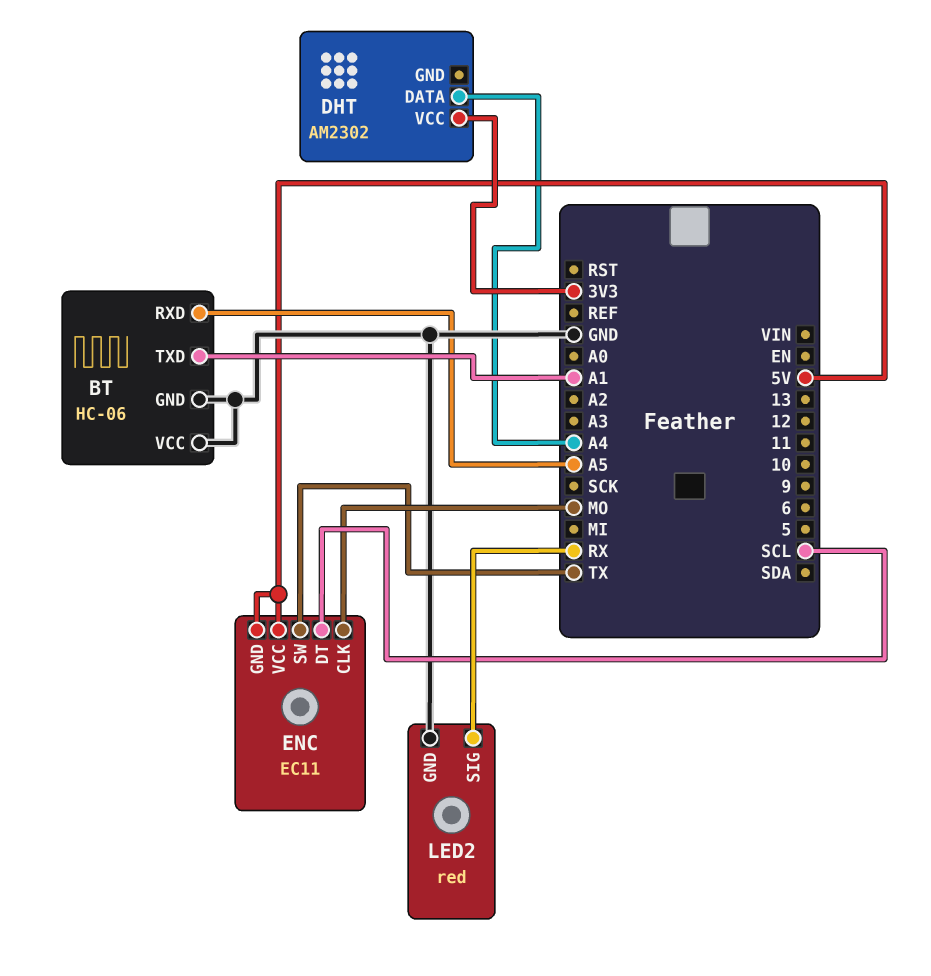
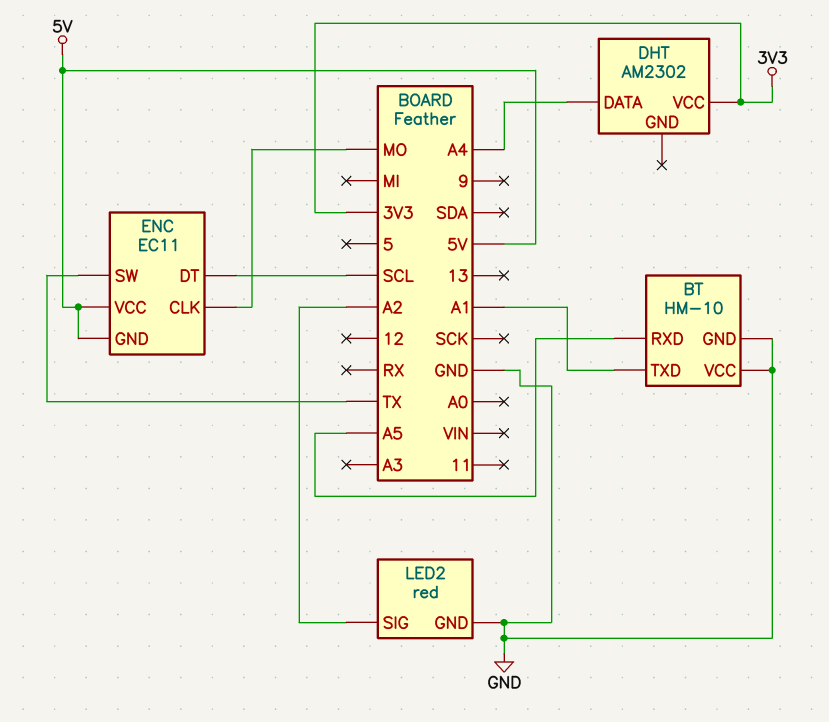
BT: HC-06 -> HM-10
LED2 pin SIG: RX -> A2

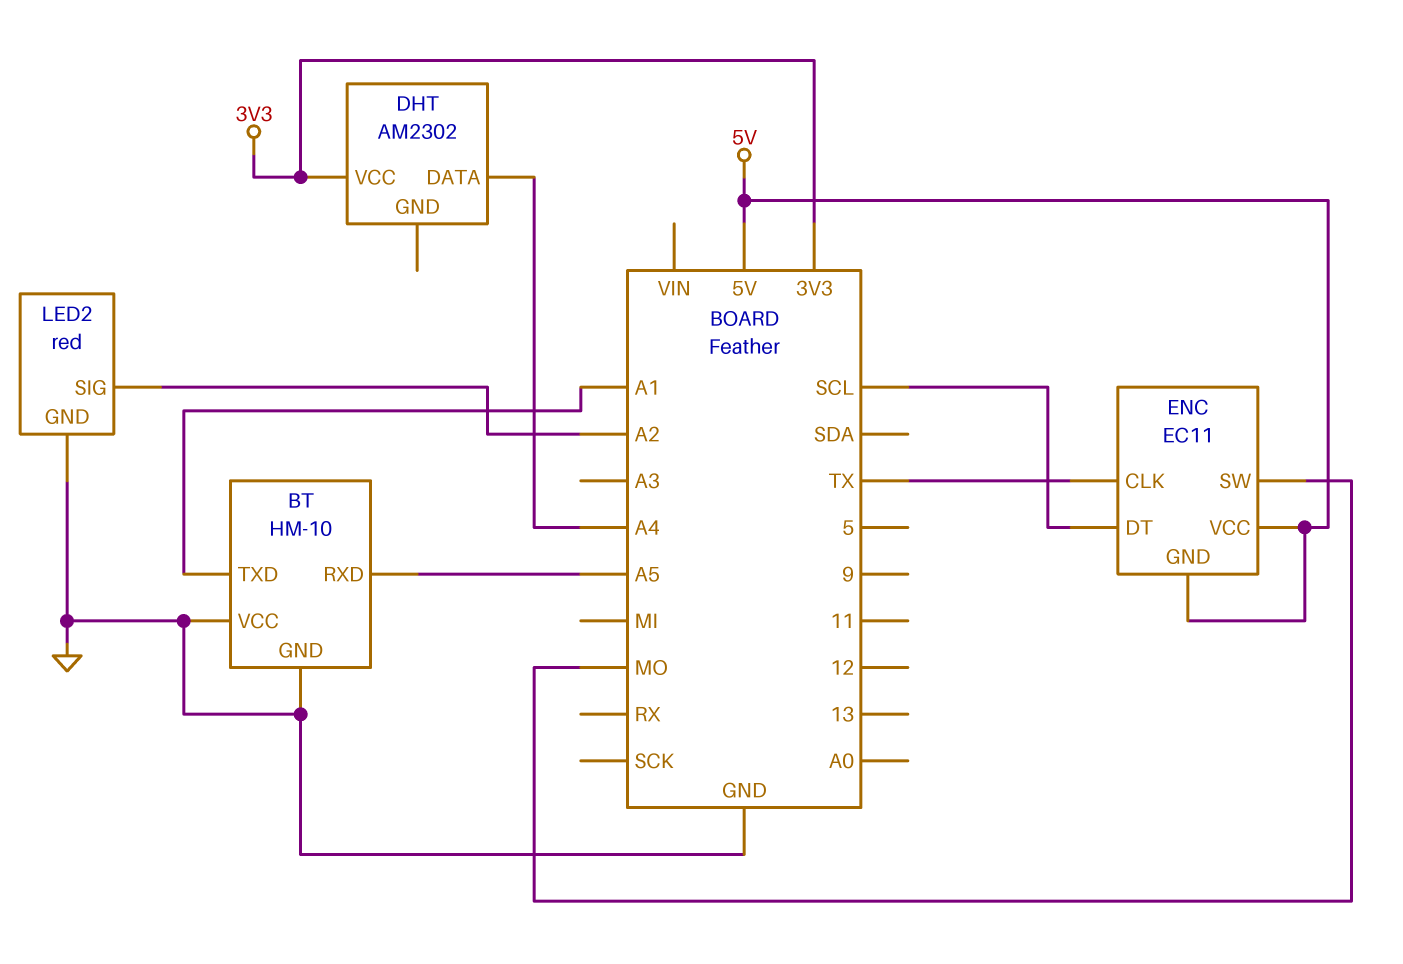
ENC pin CLK: MO -> TX
ENC pin SW: TX -> MO

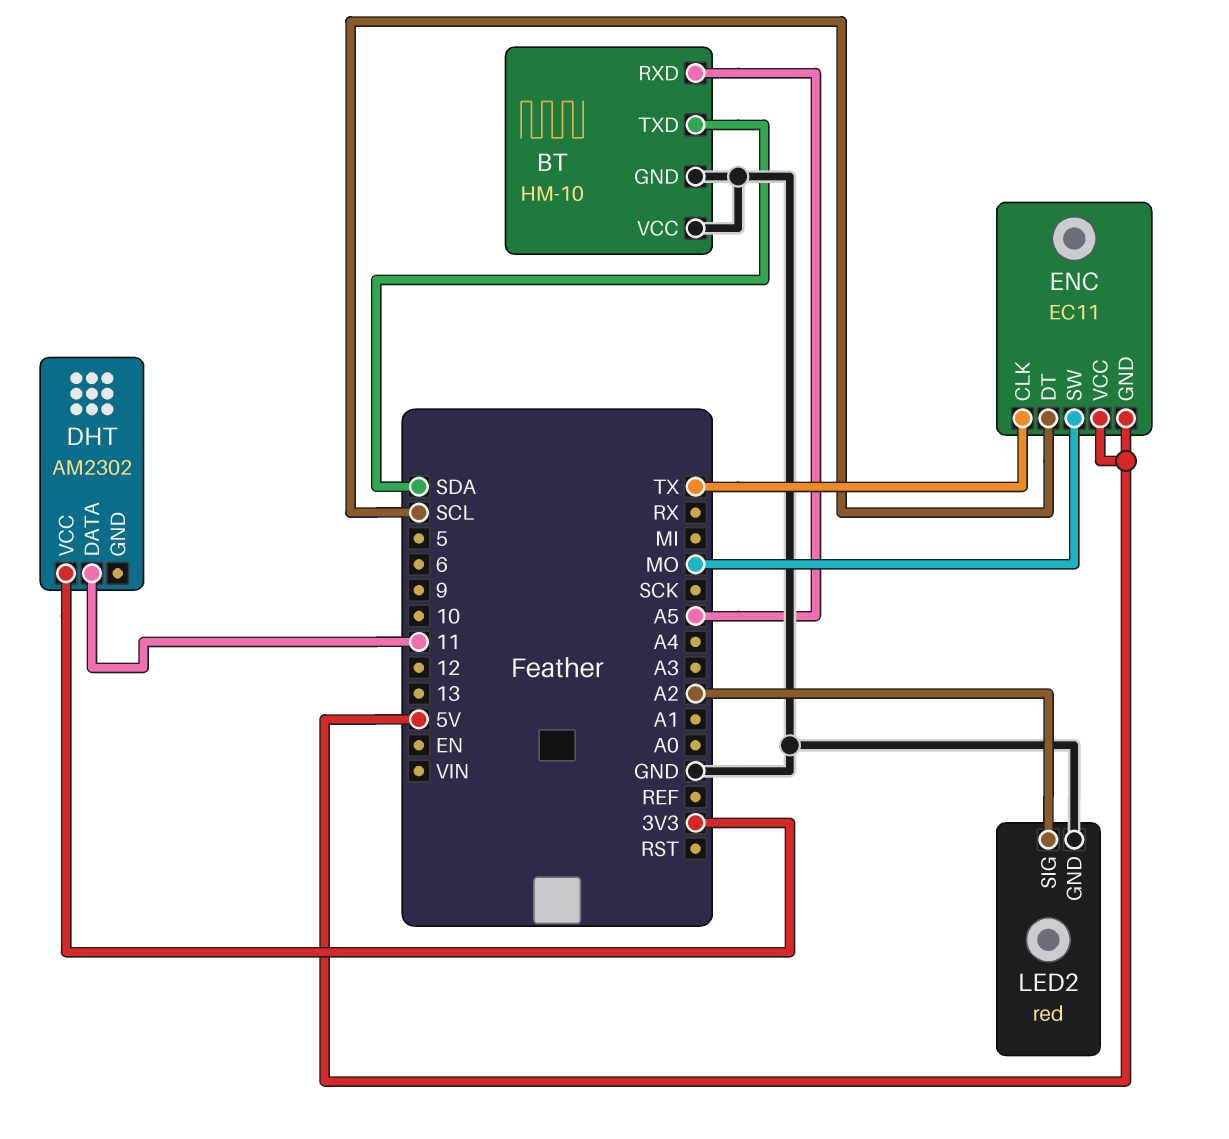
BT pin TXD: A1 -> SDA
DHT pin DATA: A4 -> 11

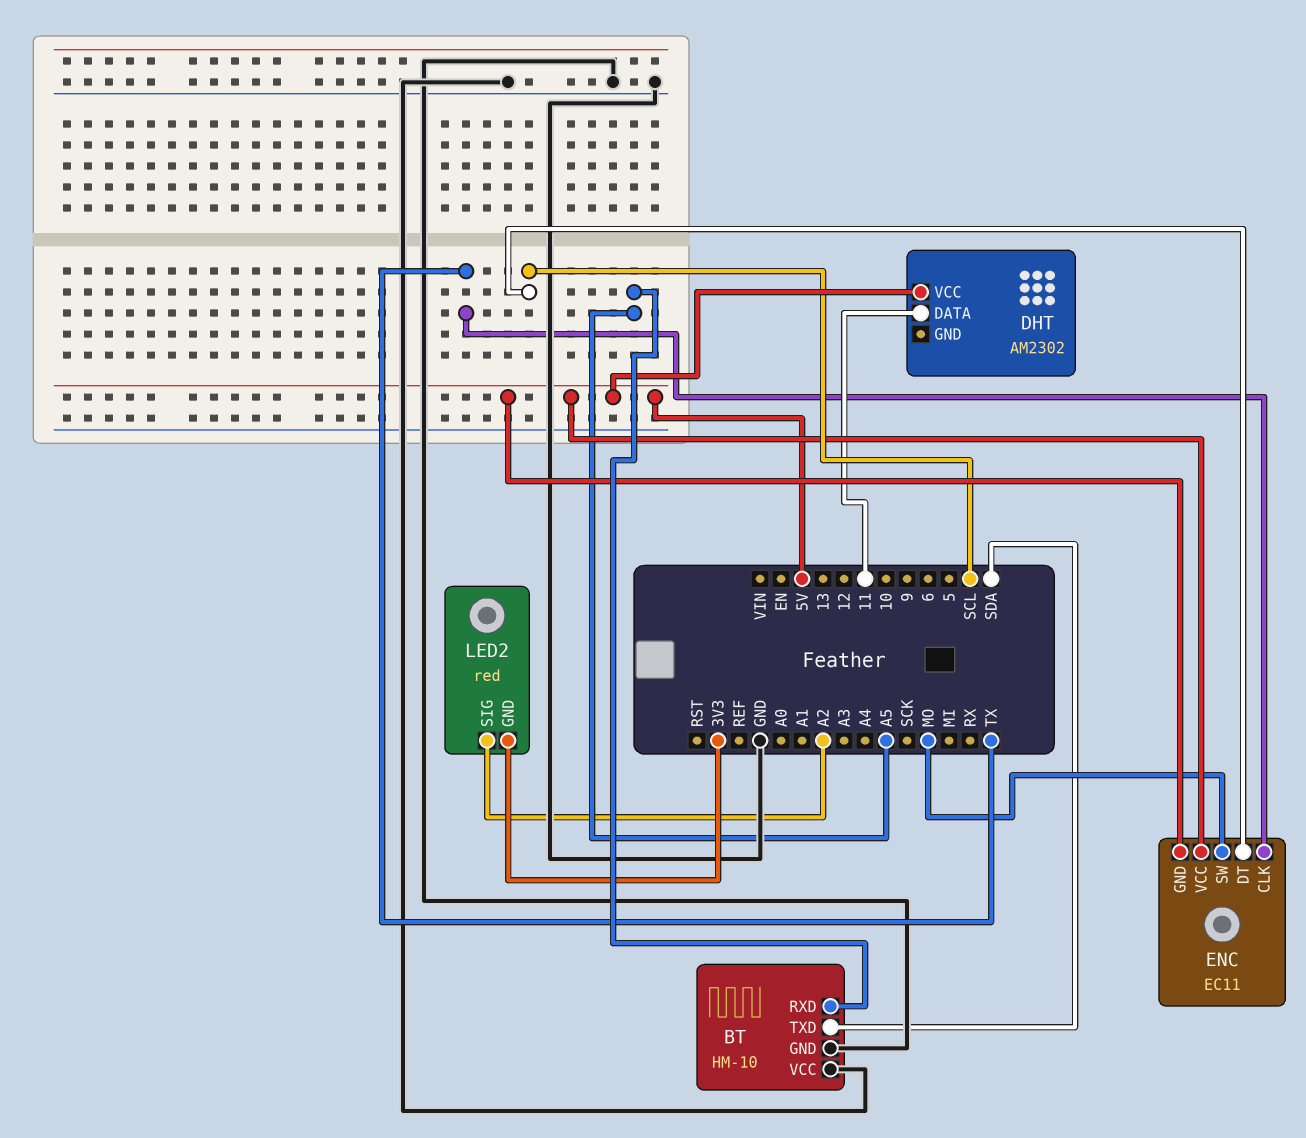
DHT pin VCC: 3V3 -> 5V
LED2 pin GND: GND -> 3V3

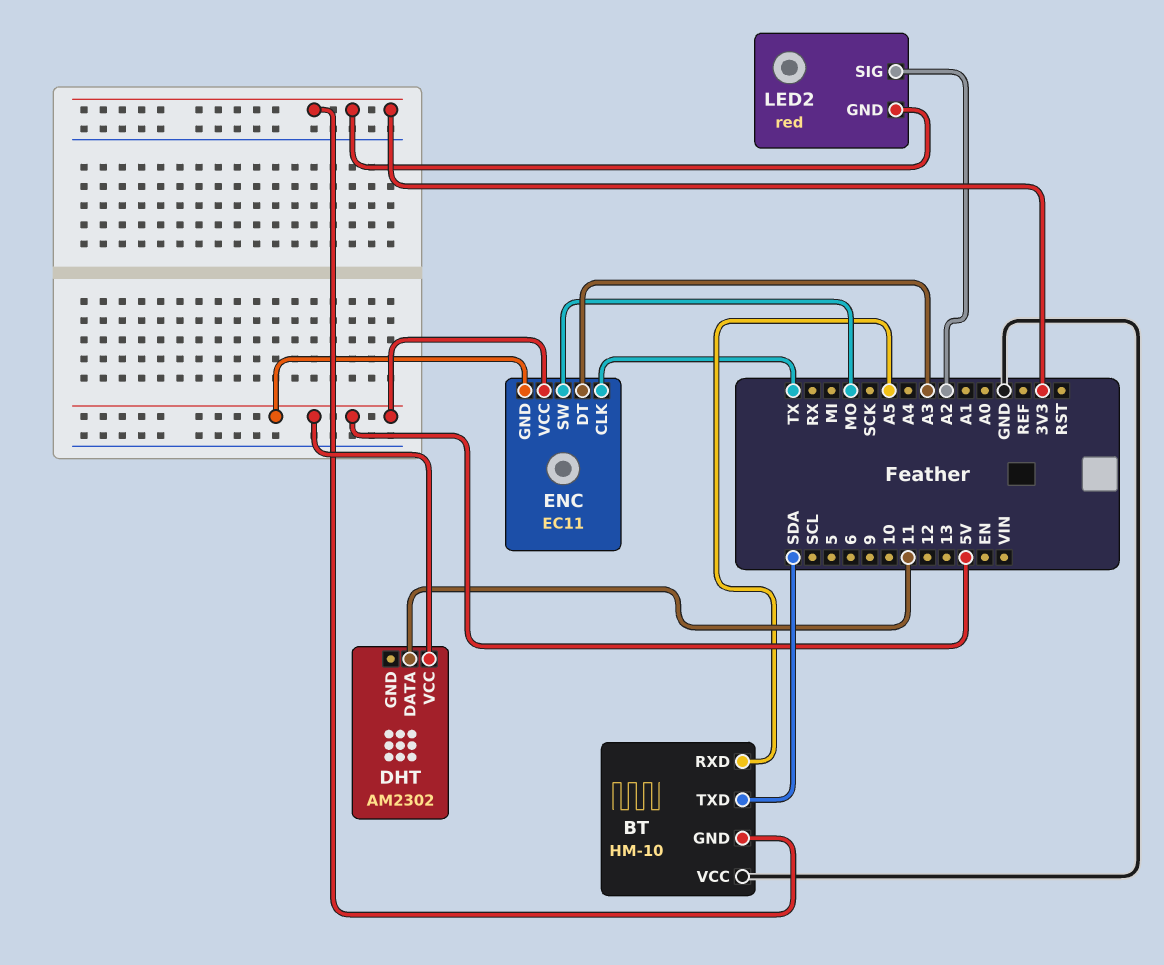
BT pin GND: GND -> 3V3
ENC pin DT: SCL -> A3

